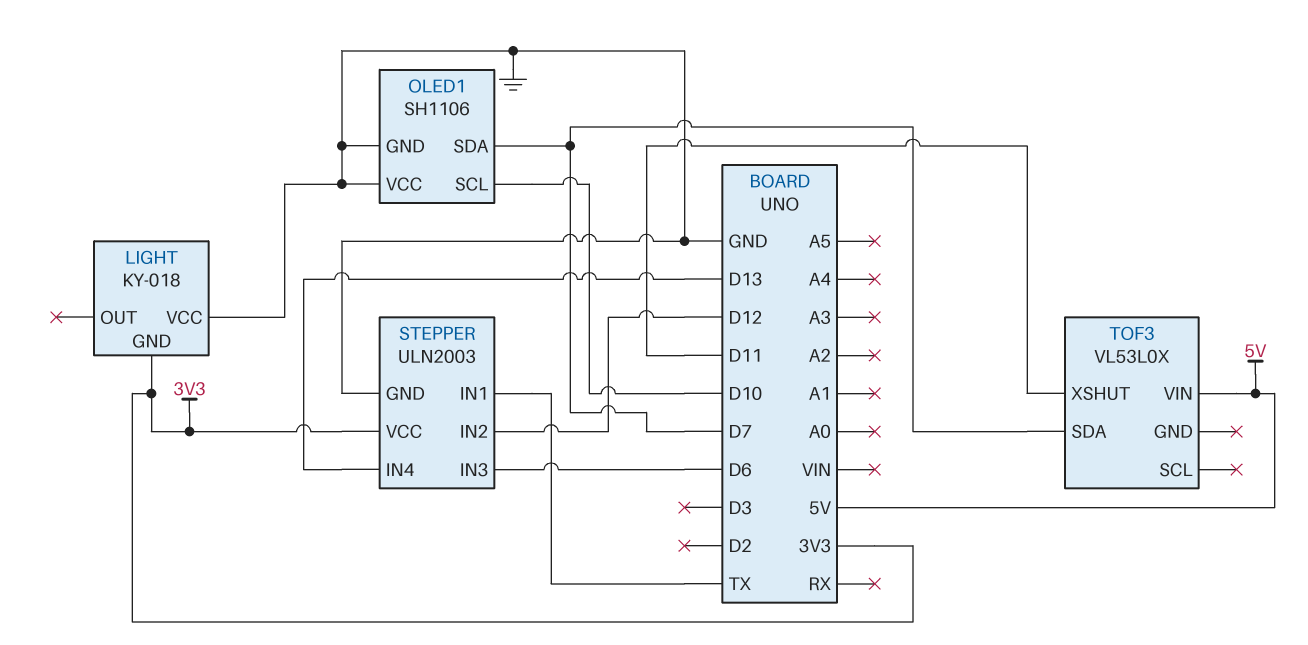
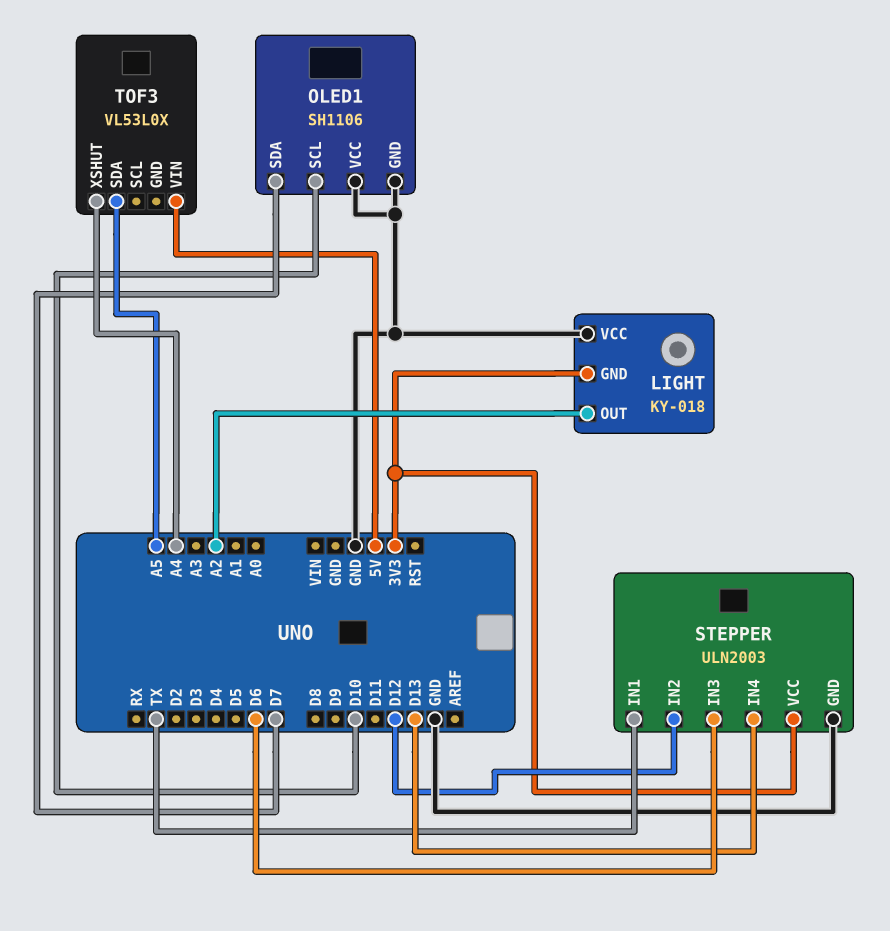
LIGHT pin OUT: none -> A2
TOF3 pin SDA: D7 -> A5
TOF3 pin XSHUT: D11 -> A4

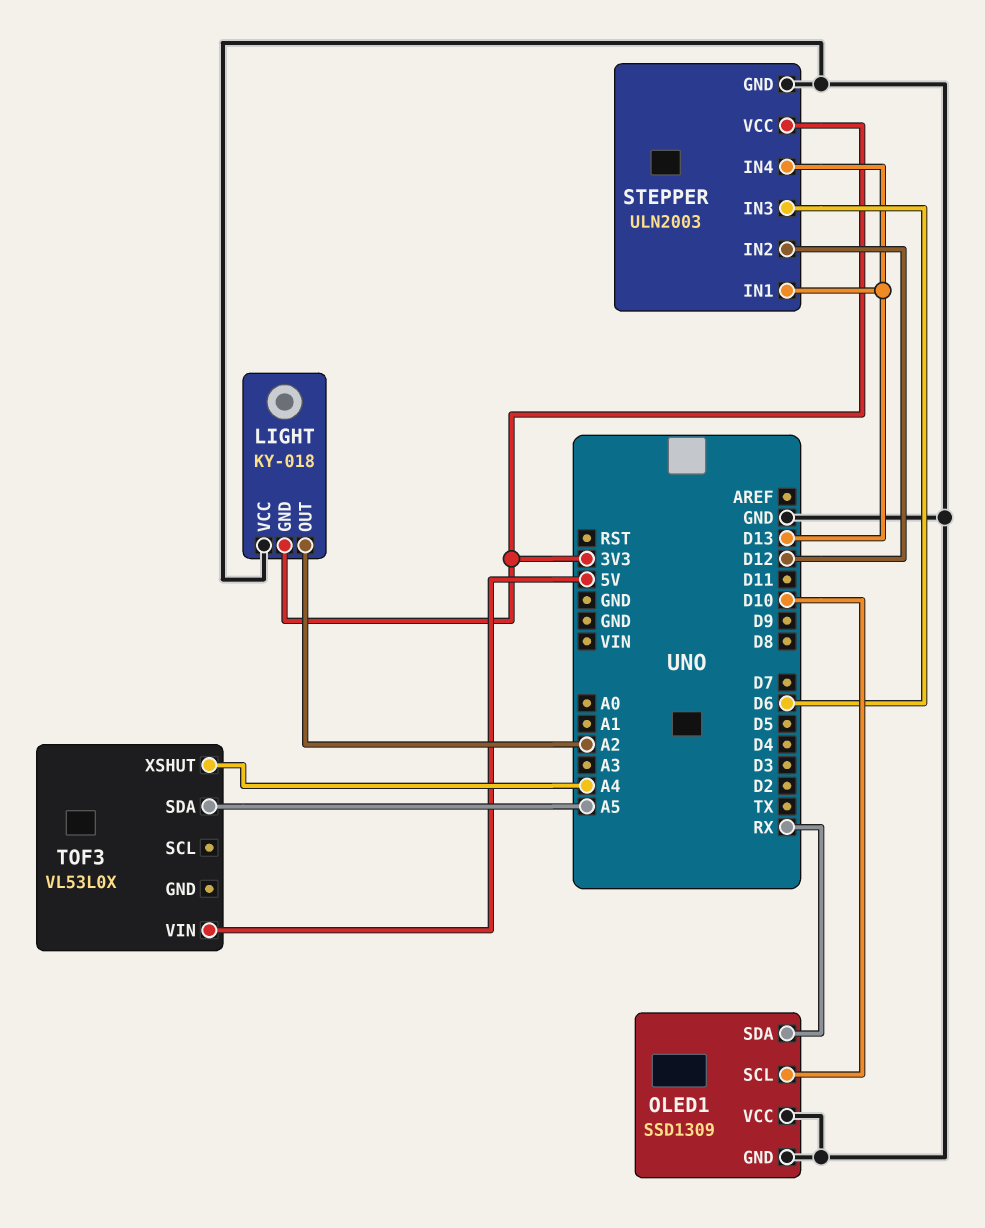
OLED1: SH1106 -> SSD1309
OLED1 pin SDA: D7 -> RX
STEPPER pin IN1: TX -> D13

